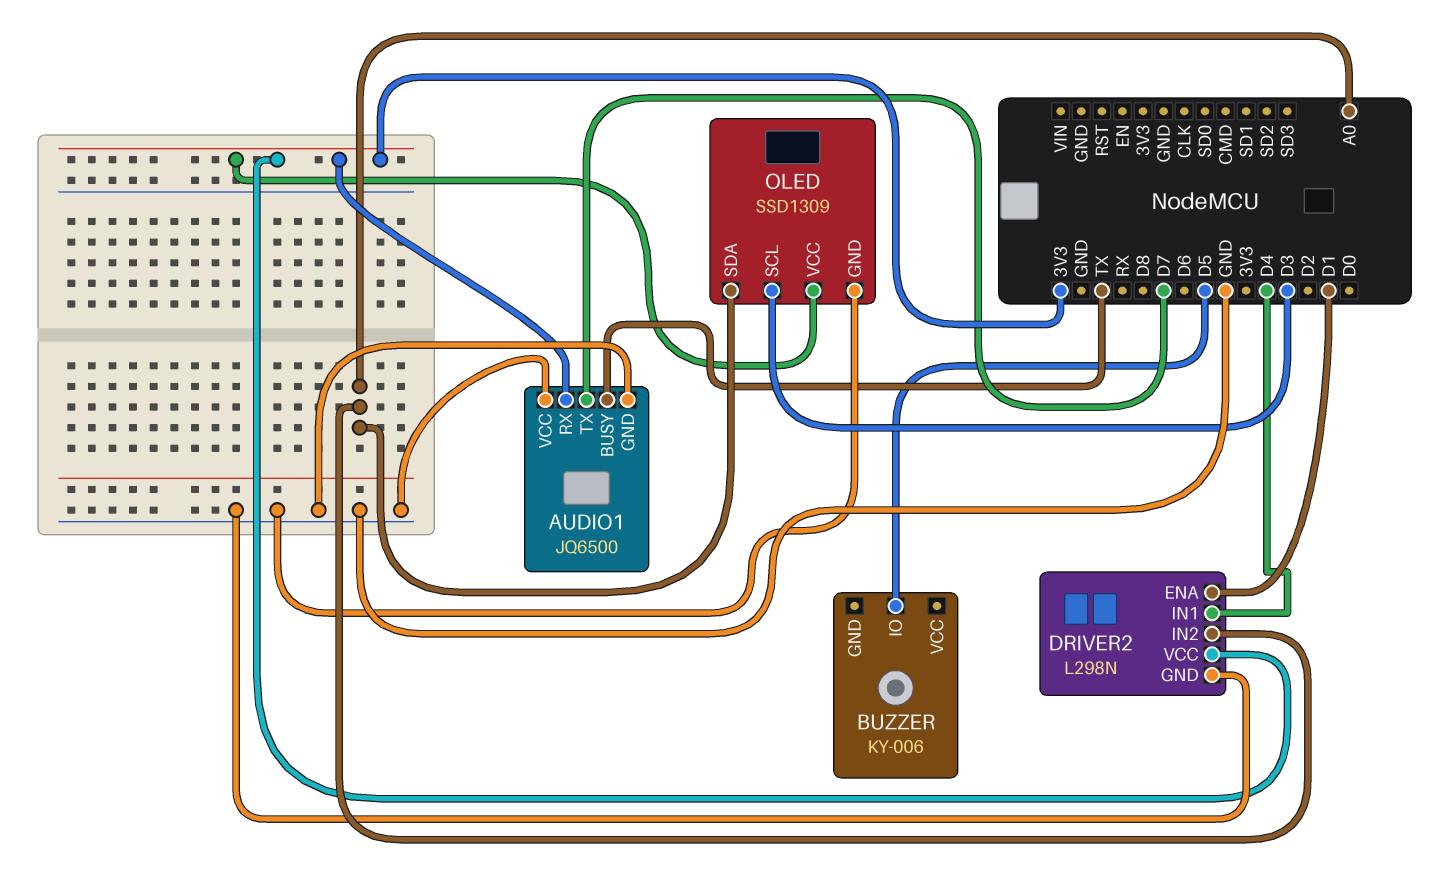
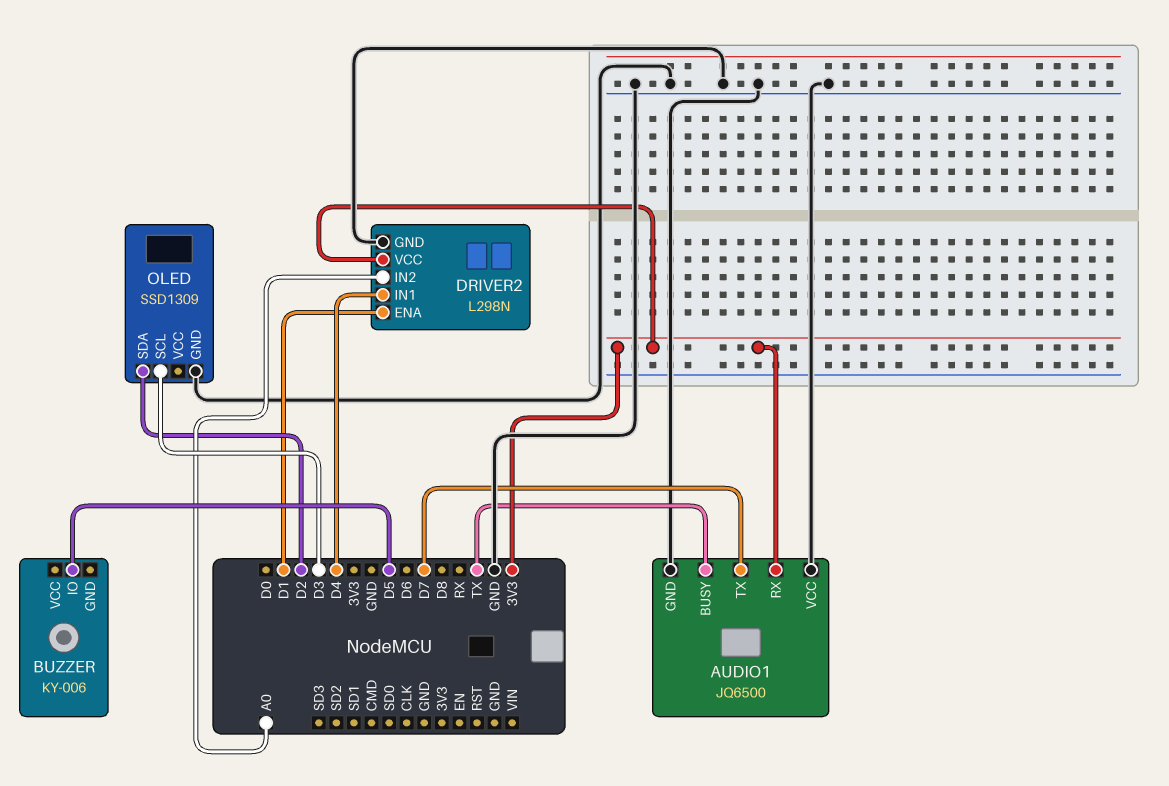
OLED pin SDA: A0 -> D2
OLED pin VCC: 3V3 -> none

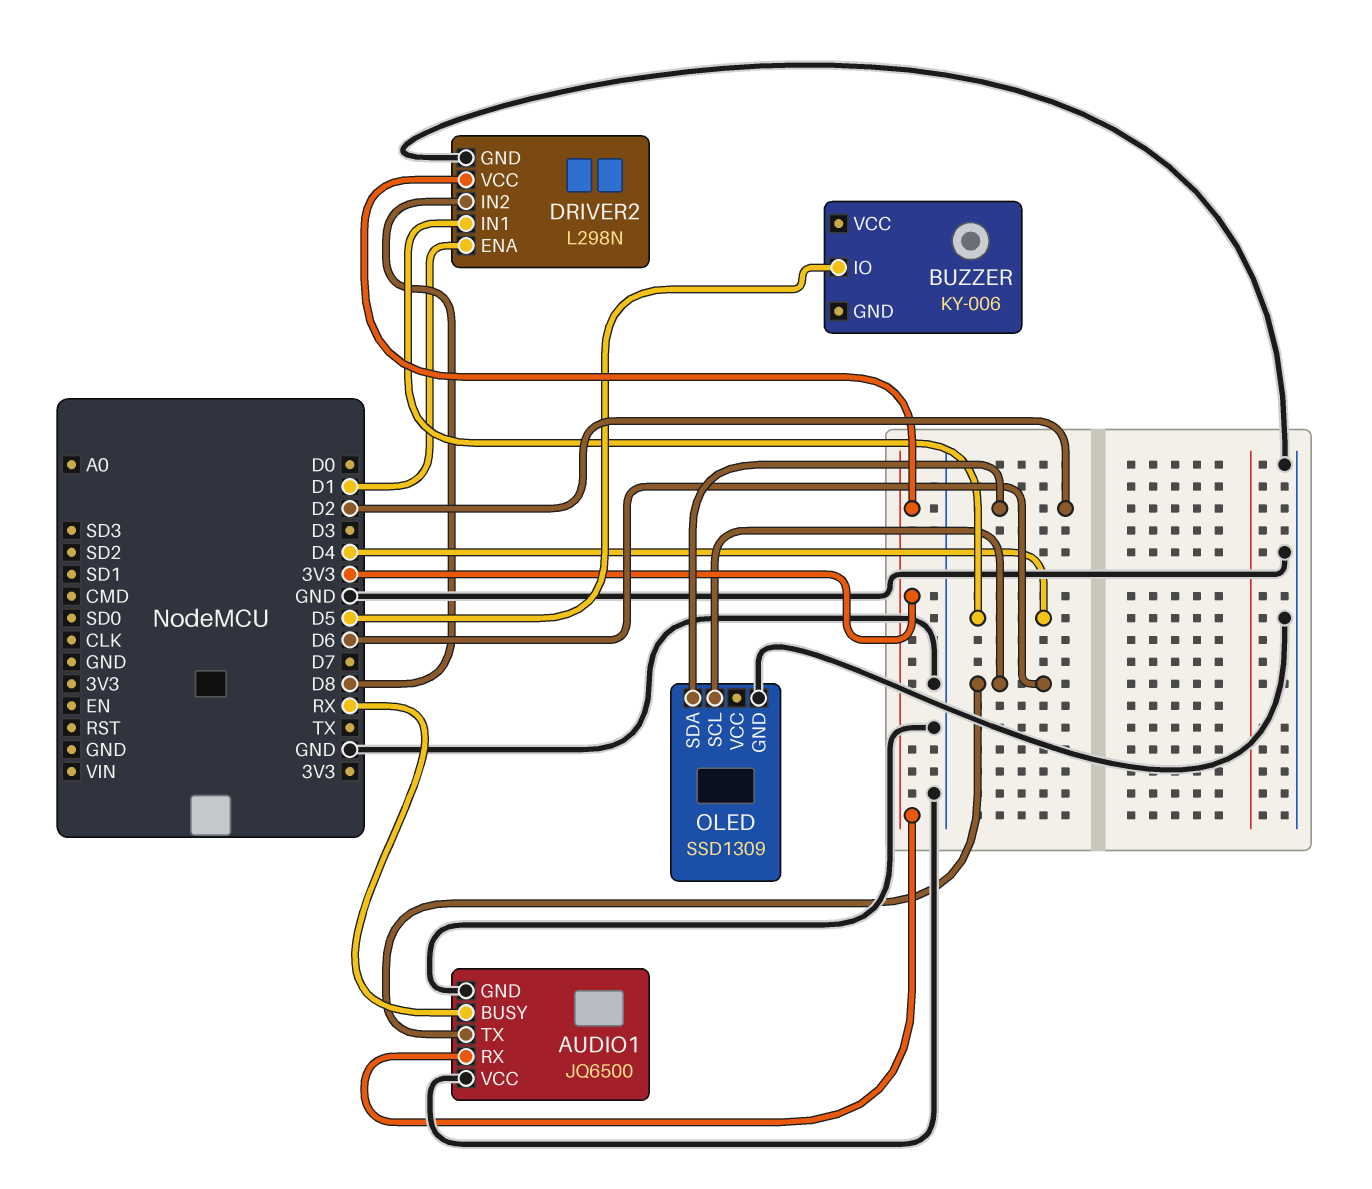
AUDIO1 pin BUSY: TX -> RX
AUDIO1 pin TX: D7 -> D6
DRIVER2 pin IN2: A0 -> D8
OLED pin SCL: D3 -> D6

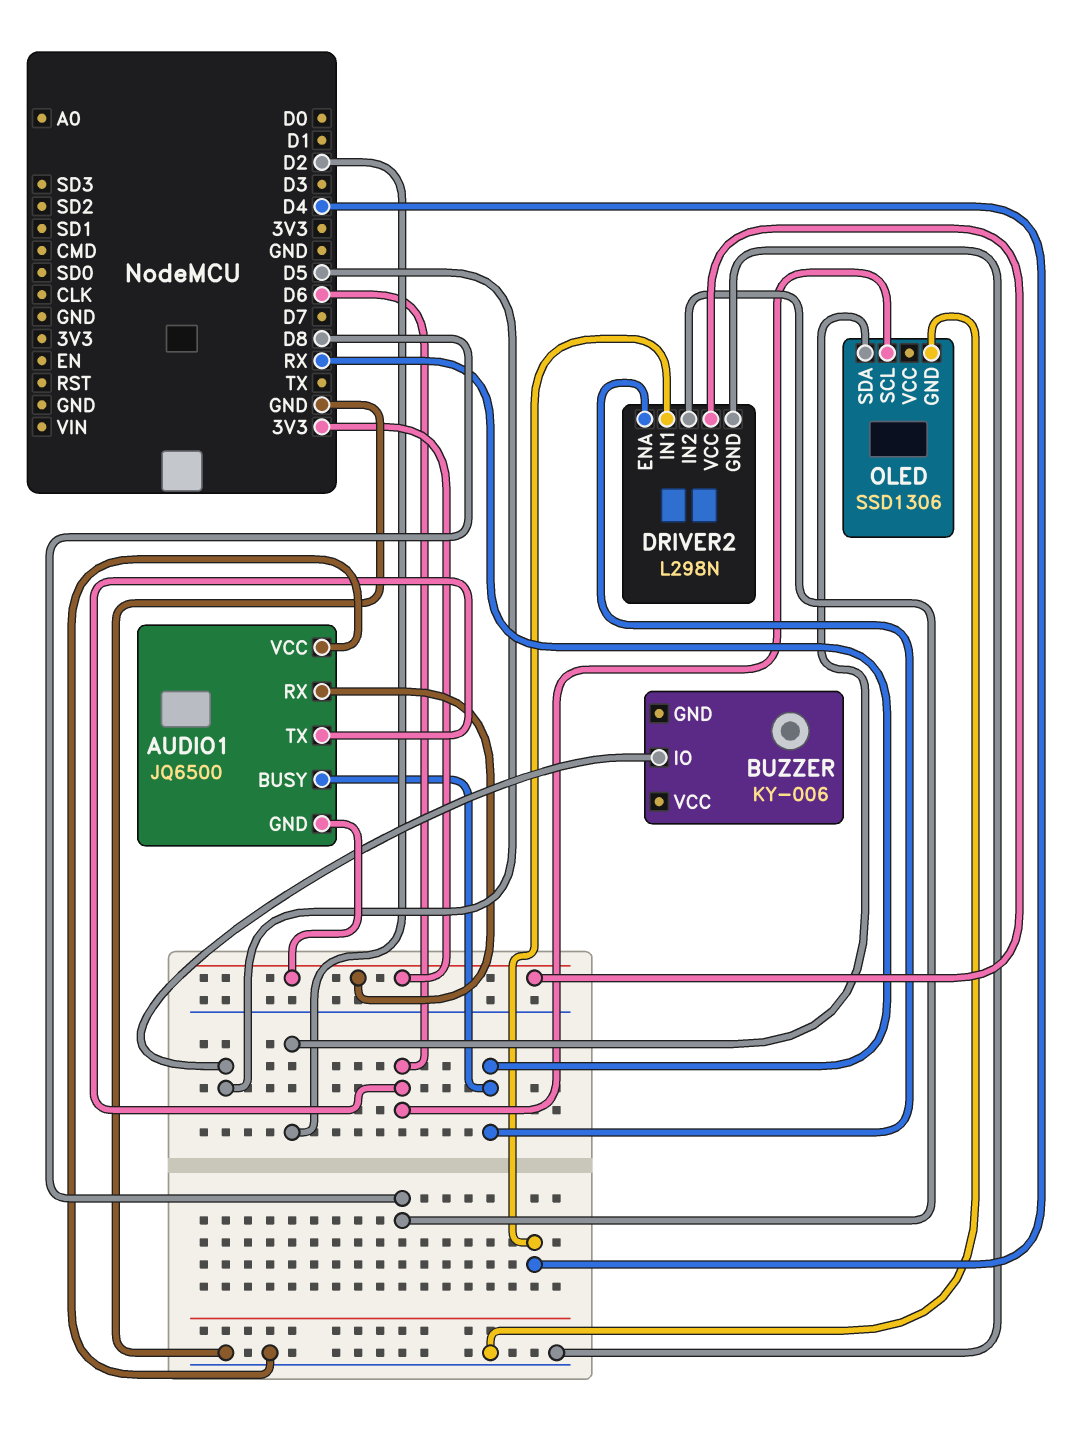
AUDIO1 pin GND: GND -> 3V3
DRIVER2 pin ENA: D1 -> RX
OLED: SSD1309 -> SSD1306

